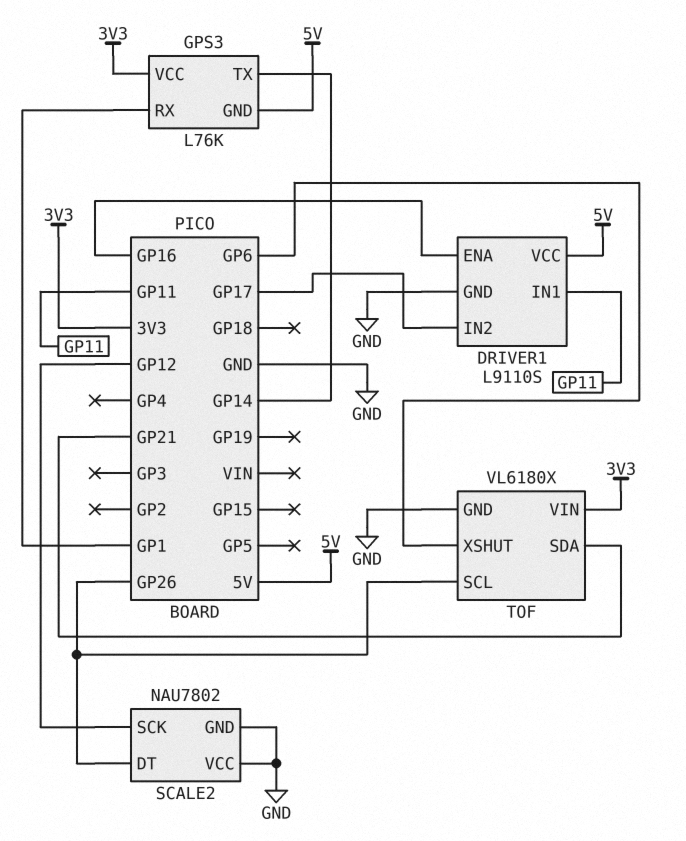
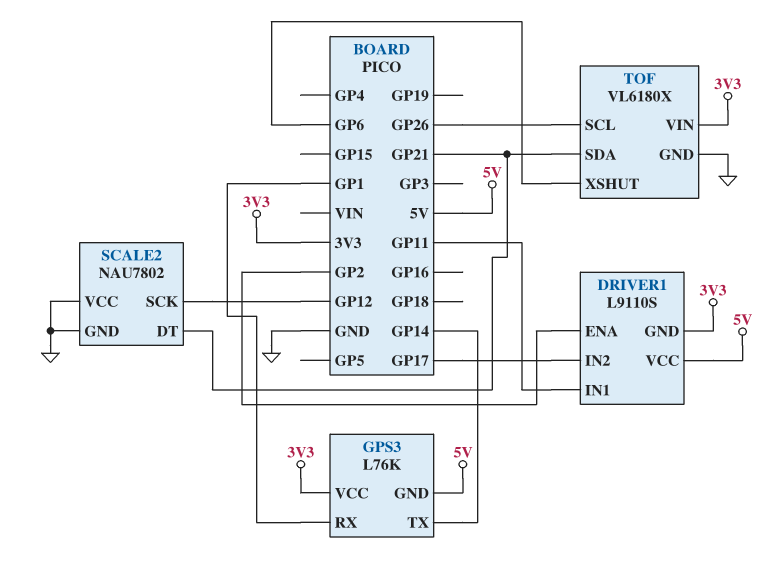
DRIVER1 pin ENA: GP16 -> GP2
DRIVER1 pin GND: GND -> 3V3
SCALE2 pin DT: GP26 -> GP21

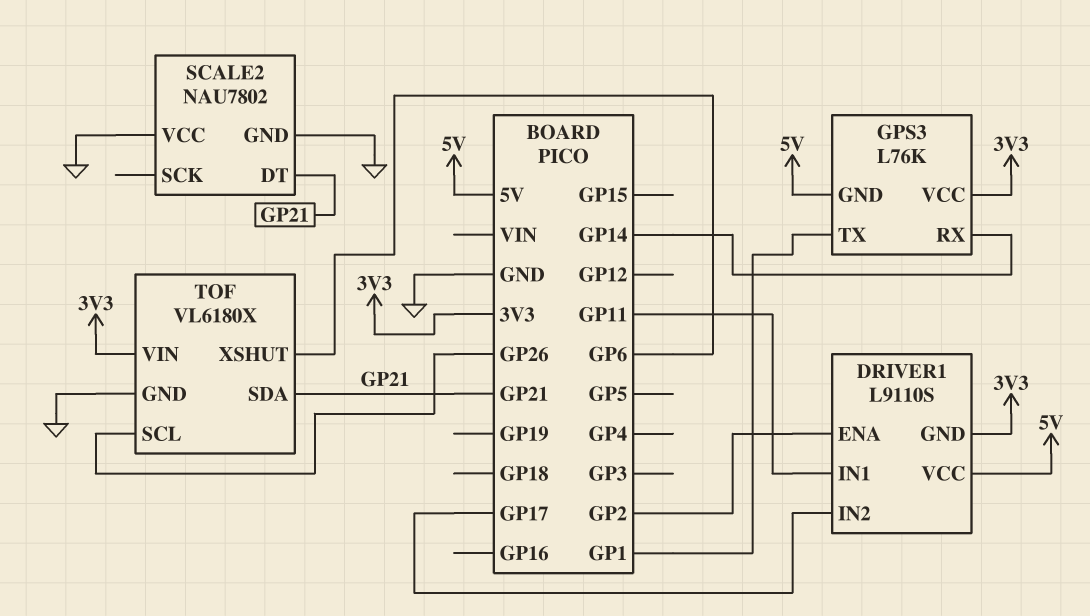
GPS3 pin RX: GP1 -> GP14
GPS3 pin TX: GP14 -> GP1
SCALE2 pin SCK: GP12 -> none

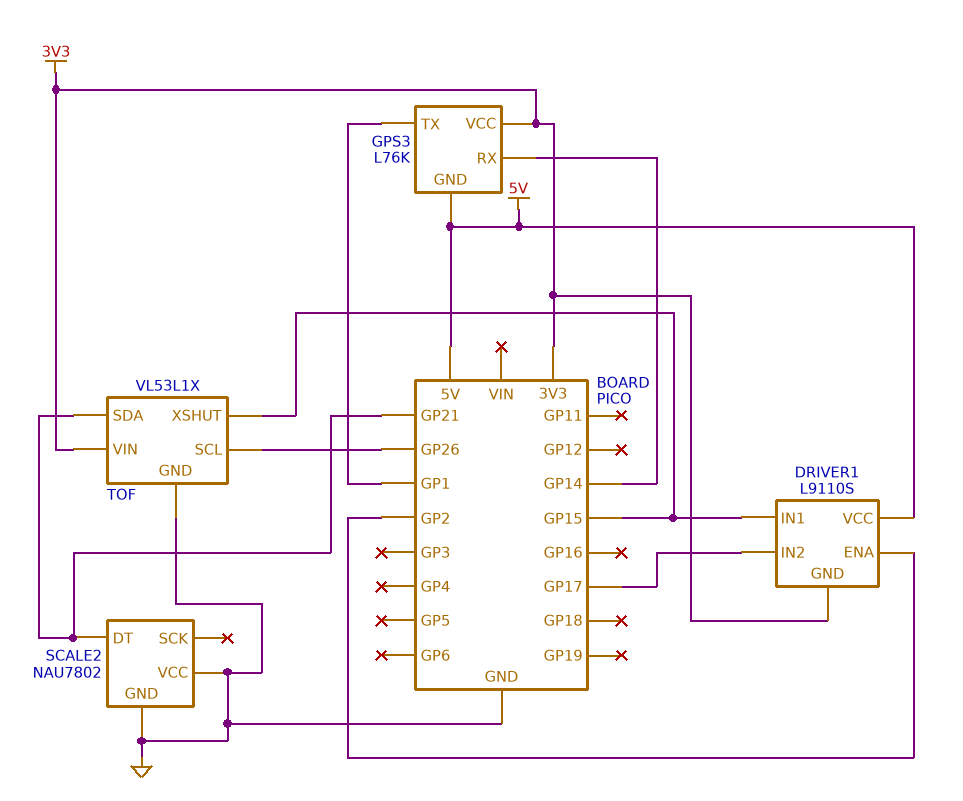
DRIVER1 pin IN1: GP11 -> GP15
TOF: VL6180X -> VL53L1X
TOF pin XSHUT: GP6 -> GP15

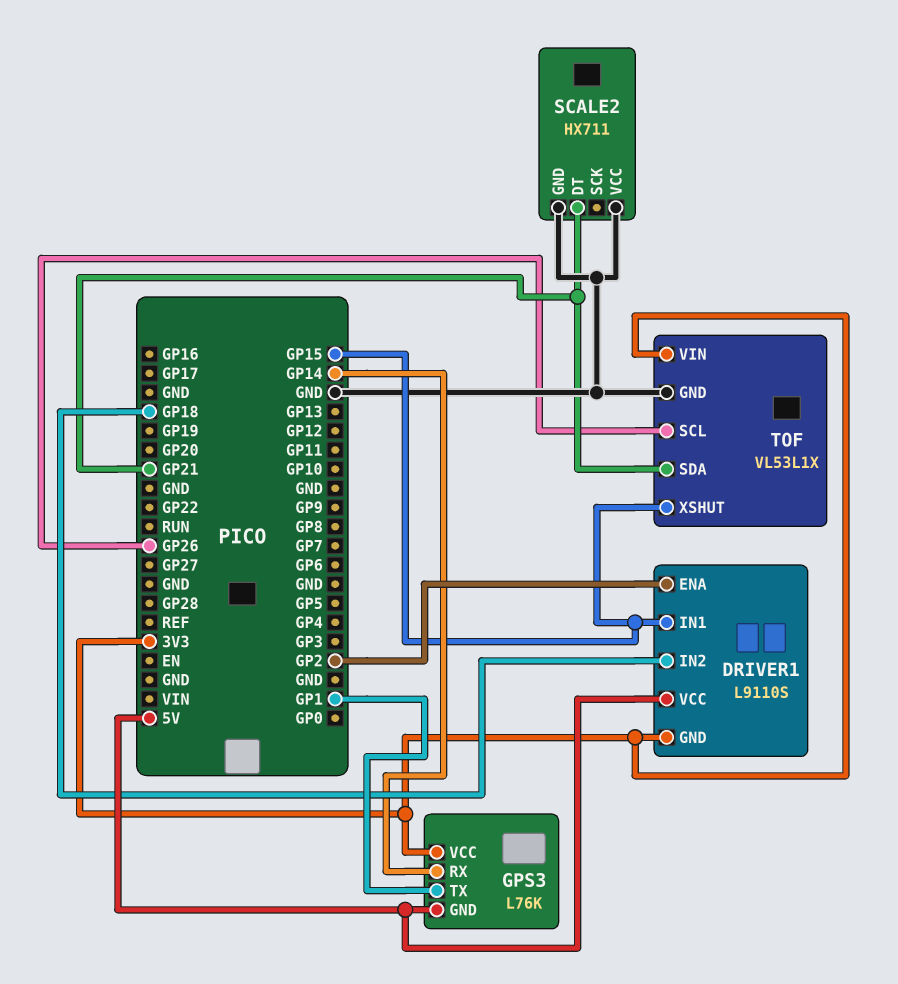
DRIVER1 pin IN2: GP17 -> GP18
SCALE2: NAU7802 -> HX711

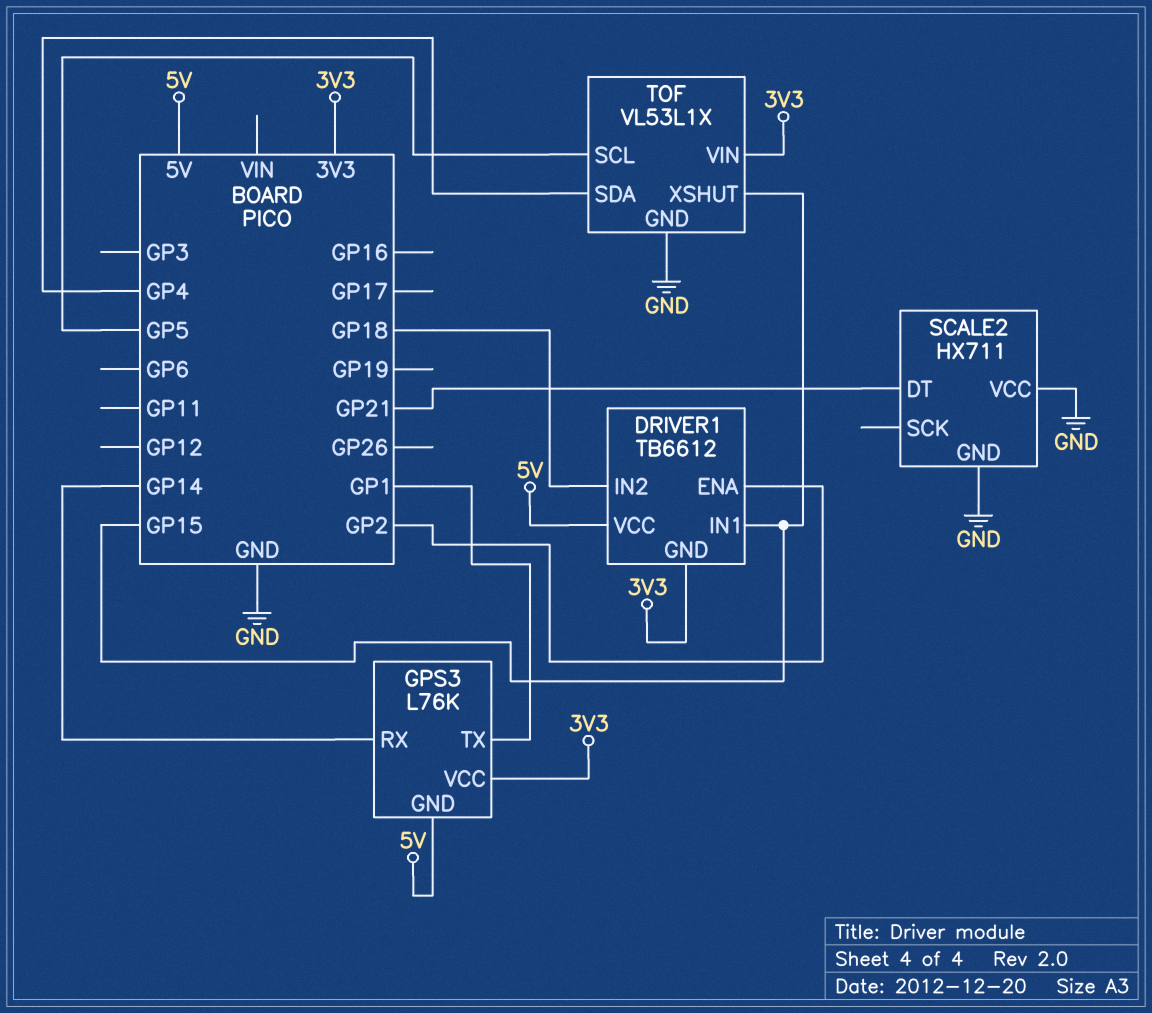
DRIVER1: L9110S -> TB6612
TOF pin SCL: GP26 -> GP5
TOF pin SDA: GP21 -> GP4

